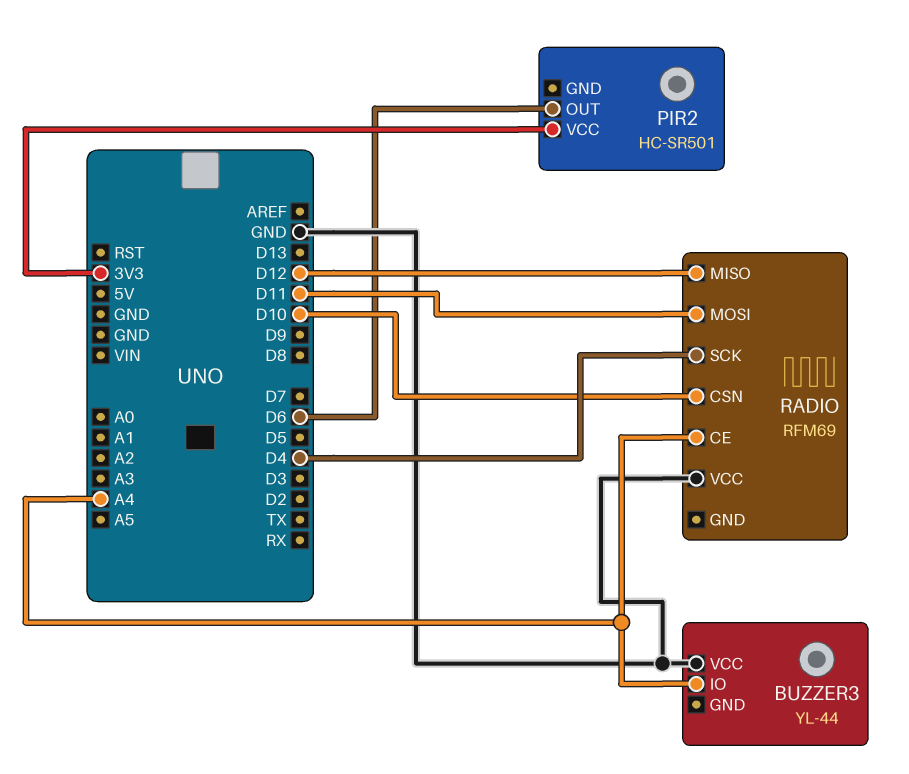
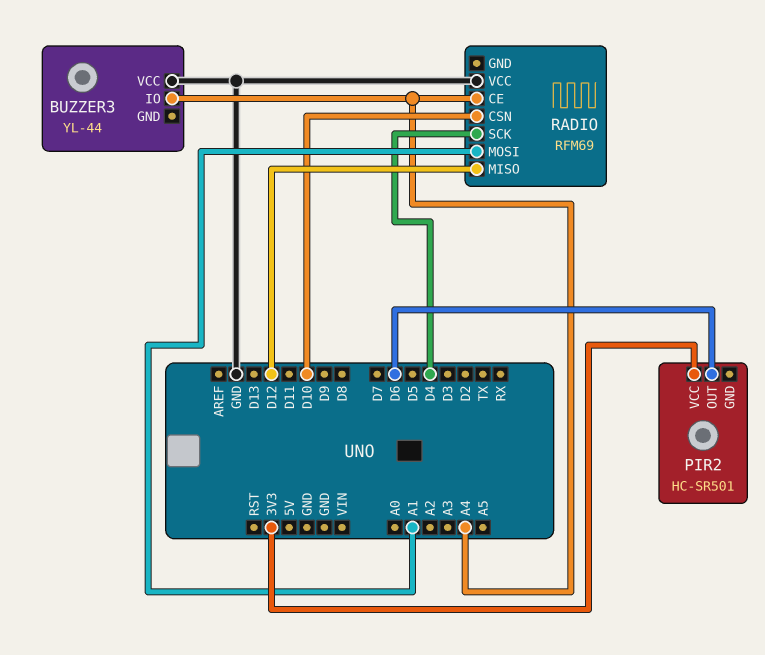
RADIO pin MOSI: D11 -> A1

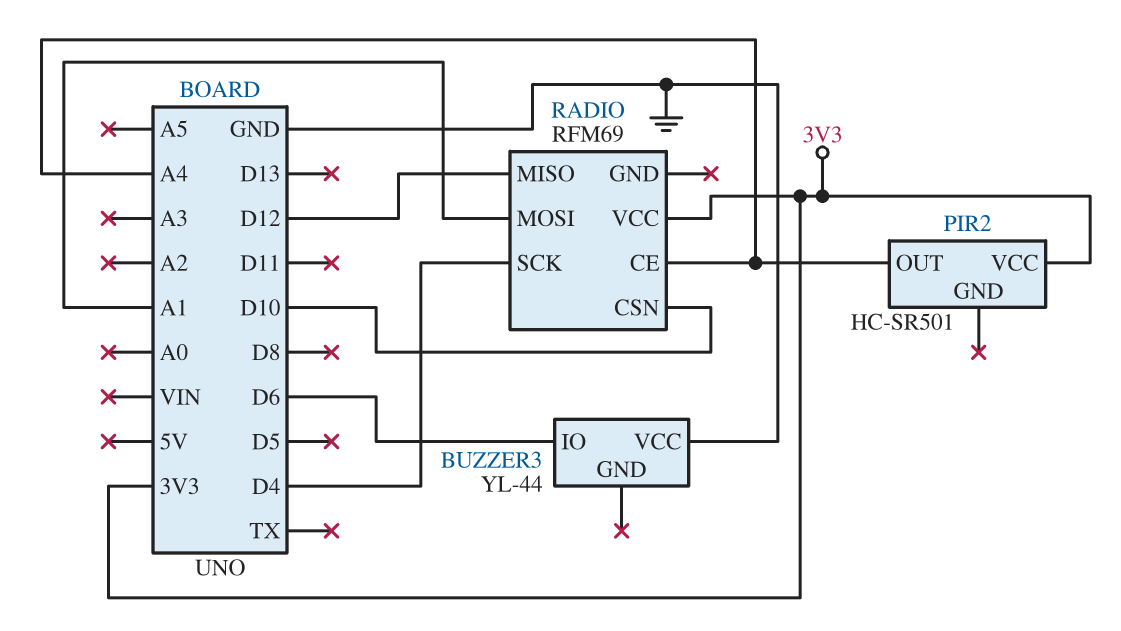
BUZZER3 pin IO: A4 -> D6
PIR2 pin OUT: D6 -> A4
RADIO pin VCC: GND -> 3V3

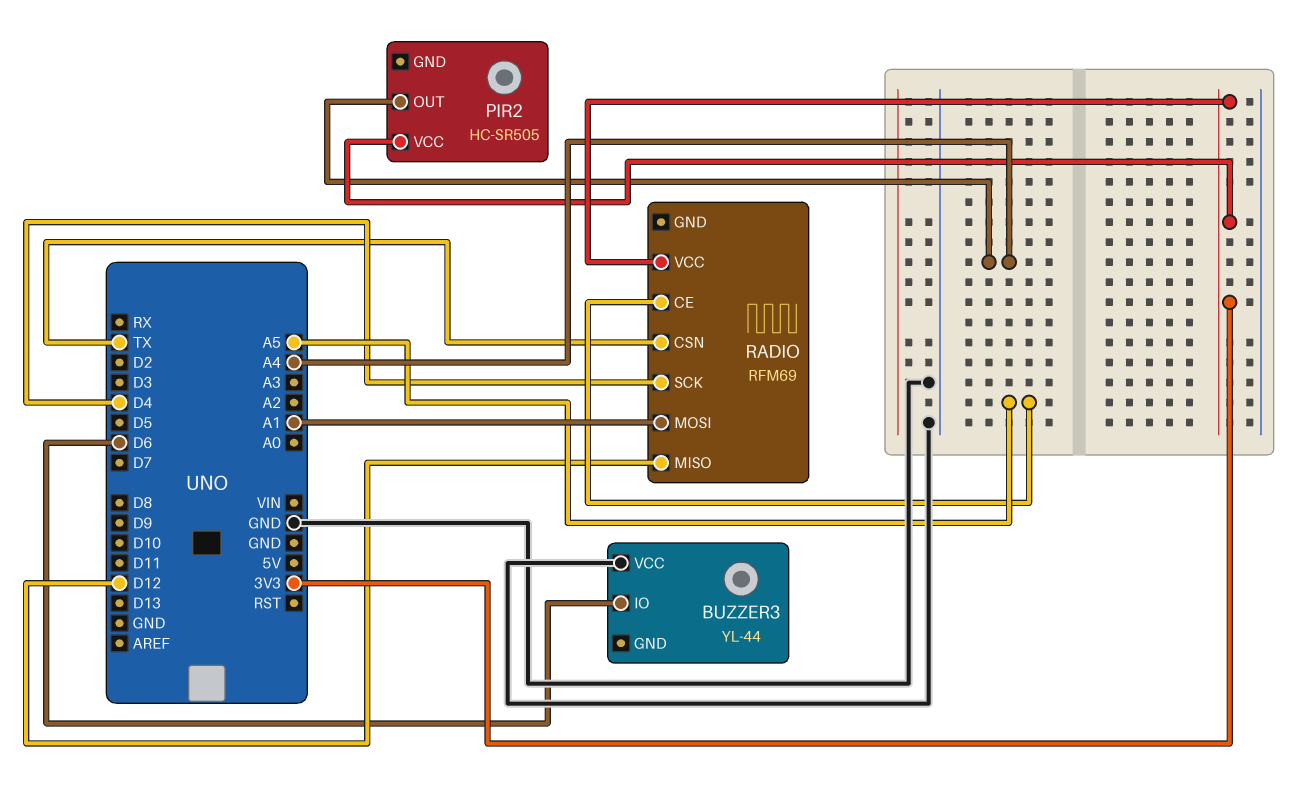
PIR2: HC-SR501 -> HC-SR505
RADIO pin CE: A4 -> A5
RADIO pin CSN: D10 -> TX

